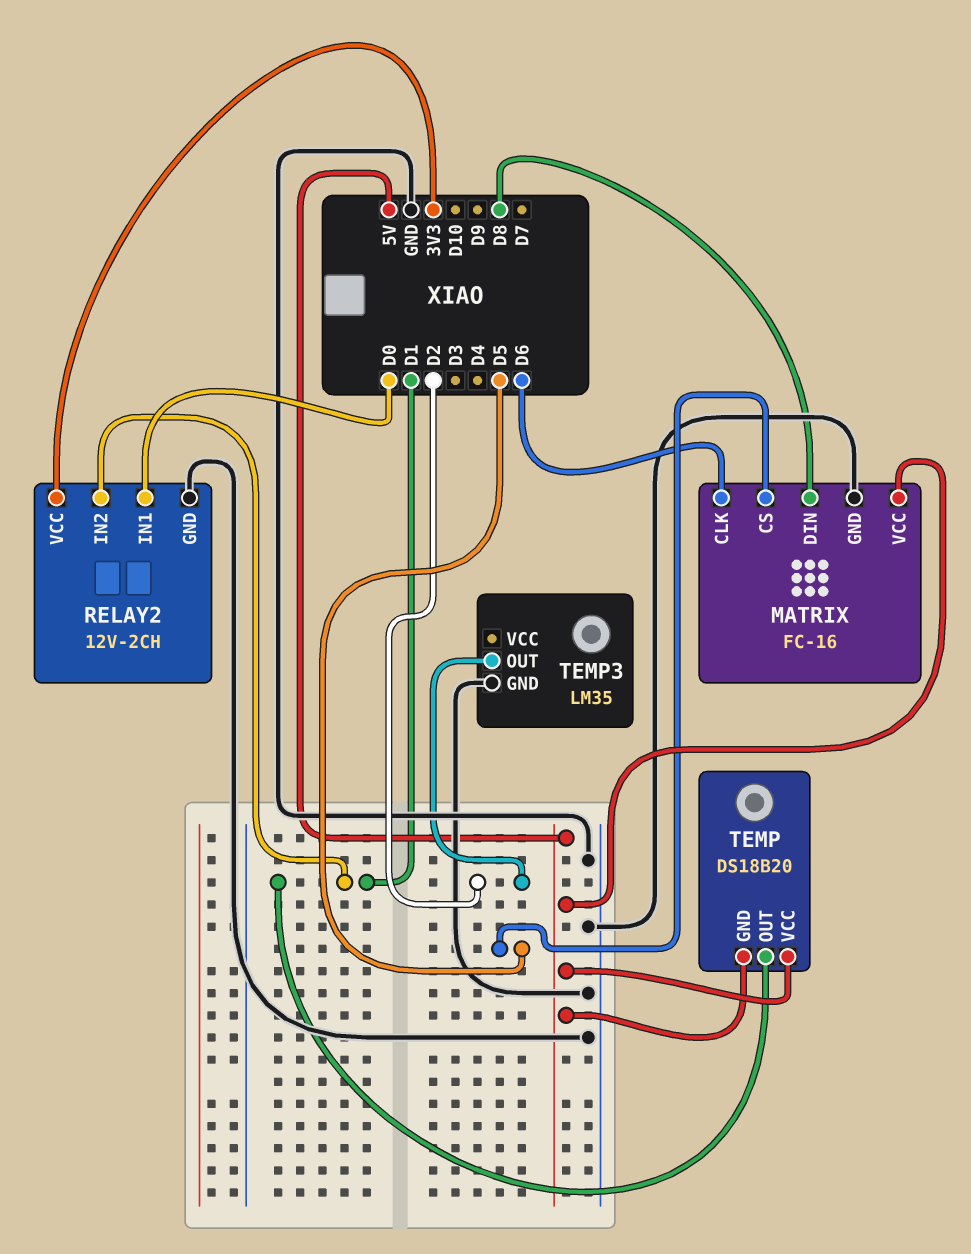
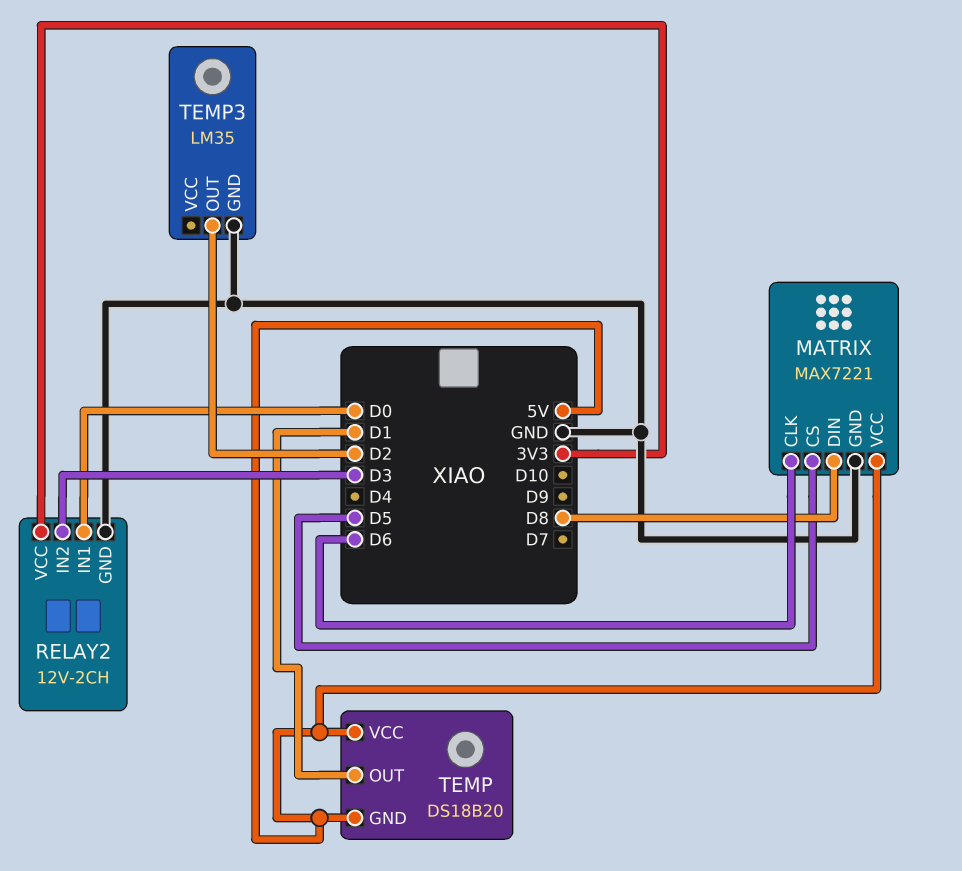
MATRIX: FC-16 -> MAX7221
RELAY2 pin IN2: D1 -> D3

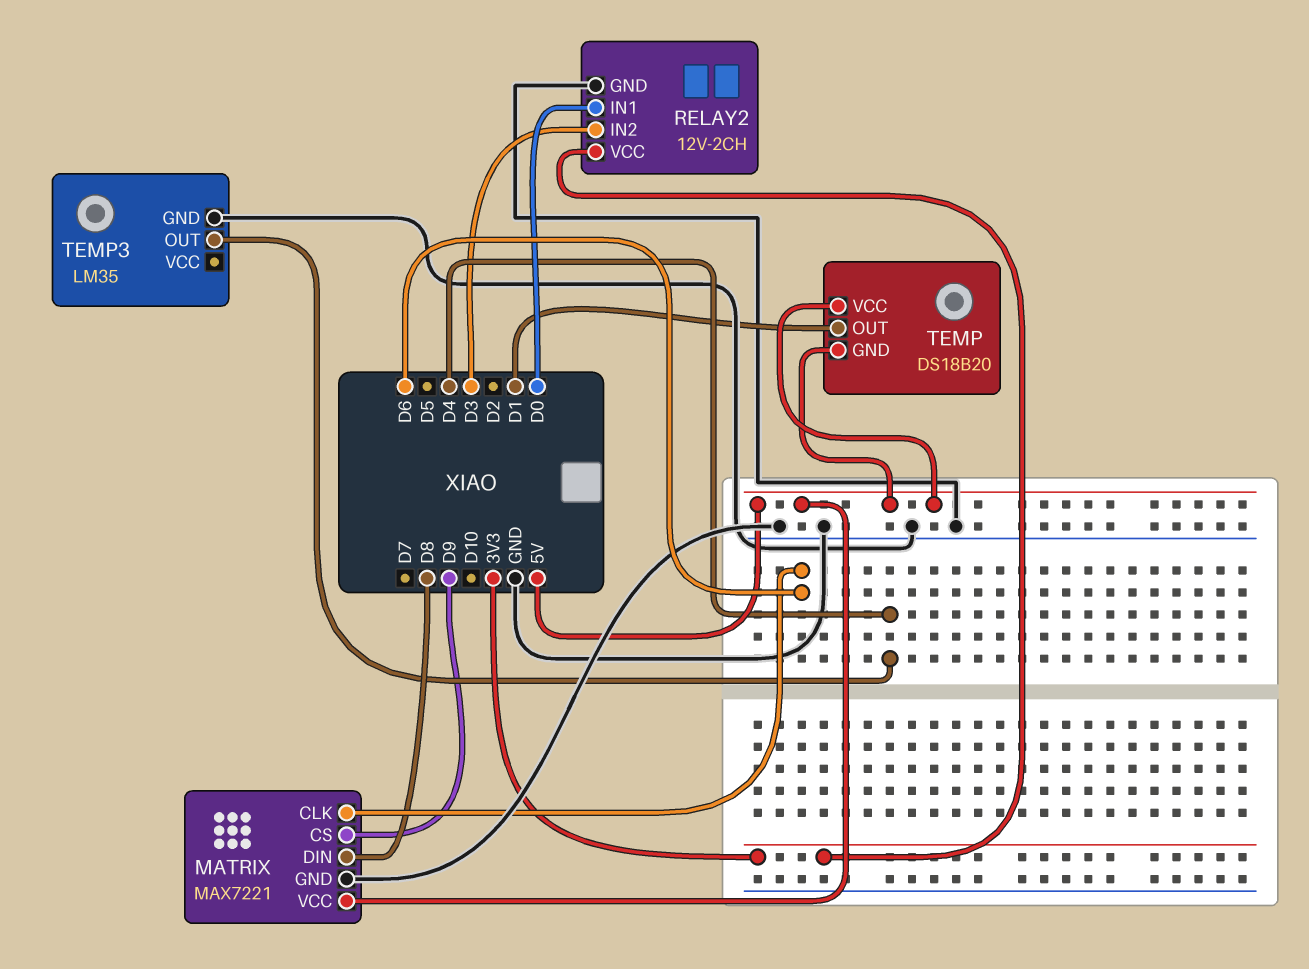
MATRIX pin CS: D5 -> D9
TEMP3 pin OUT: D2 -> D4

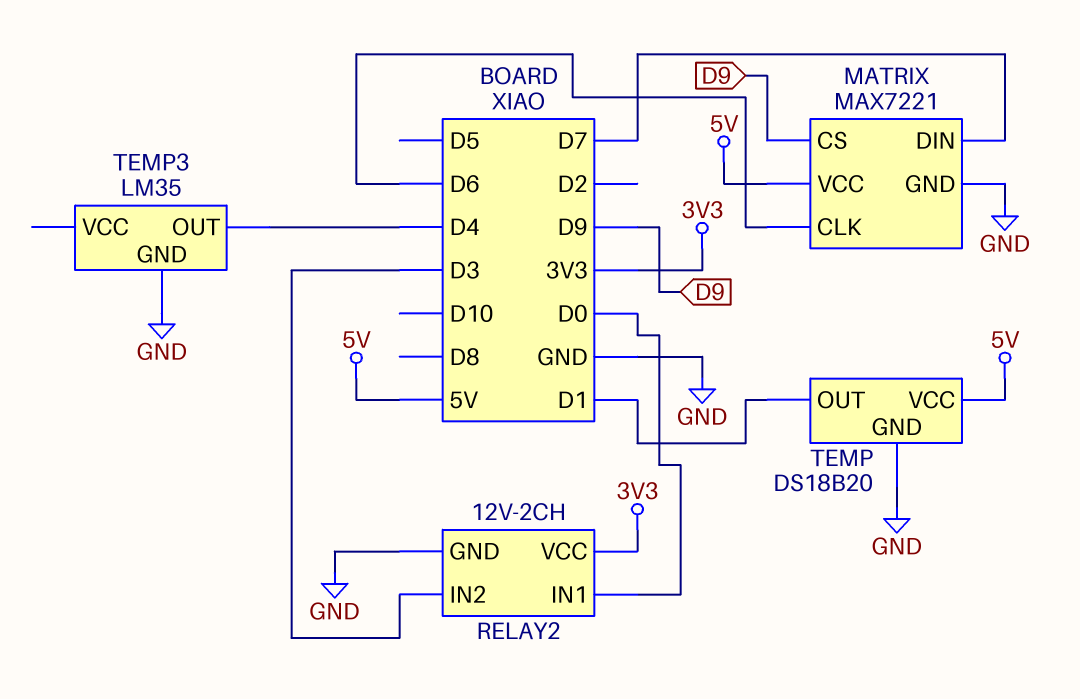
MATRIX pin DIN: D8 -> D7
TEMP pin GND: 5V -> GND

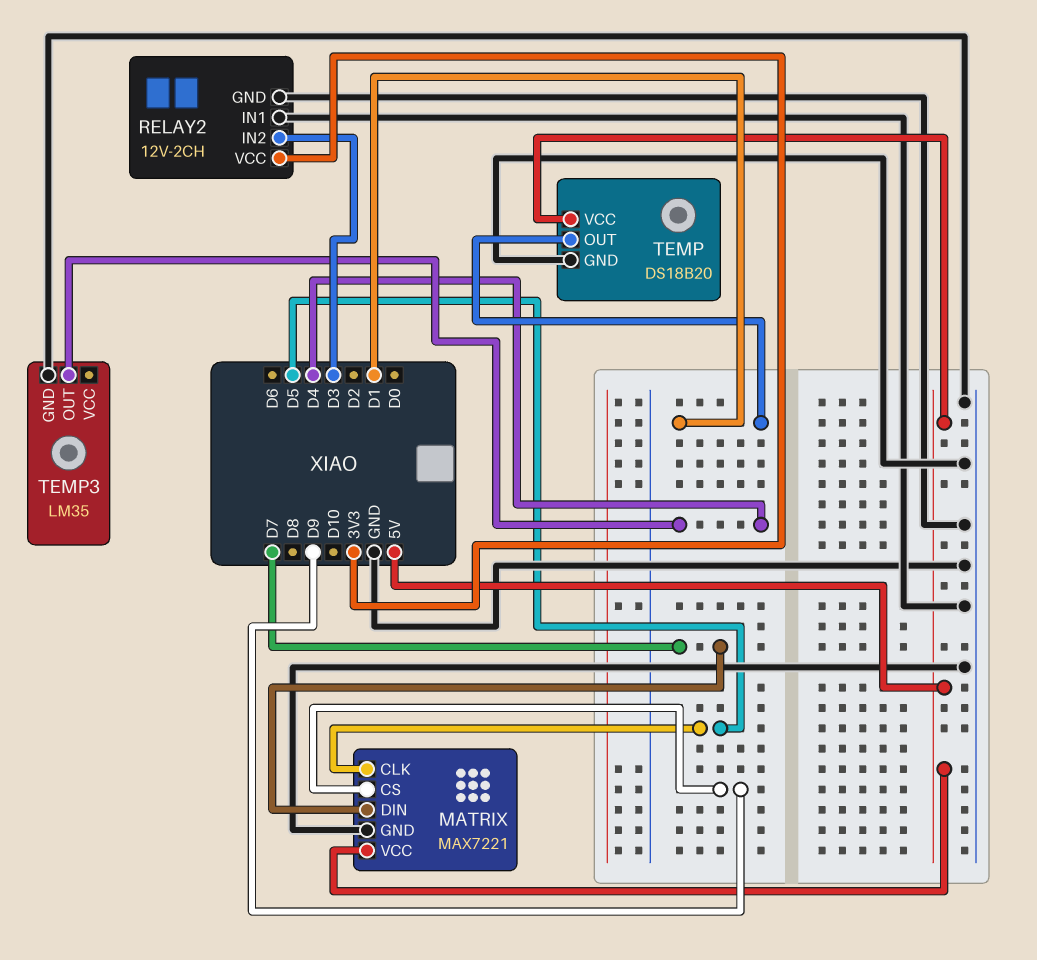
MATRIX pin CLK: D6 -> D5
RELAY2 pin IN1: D0 -> GND

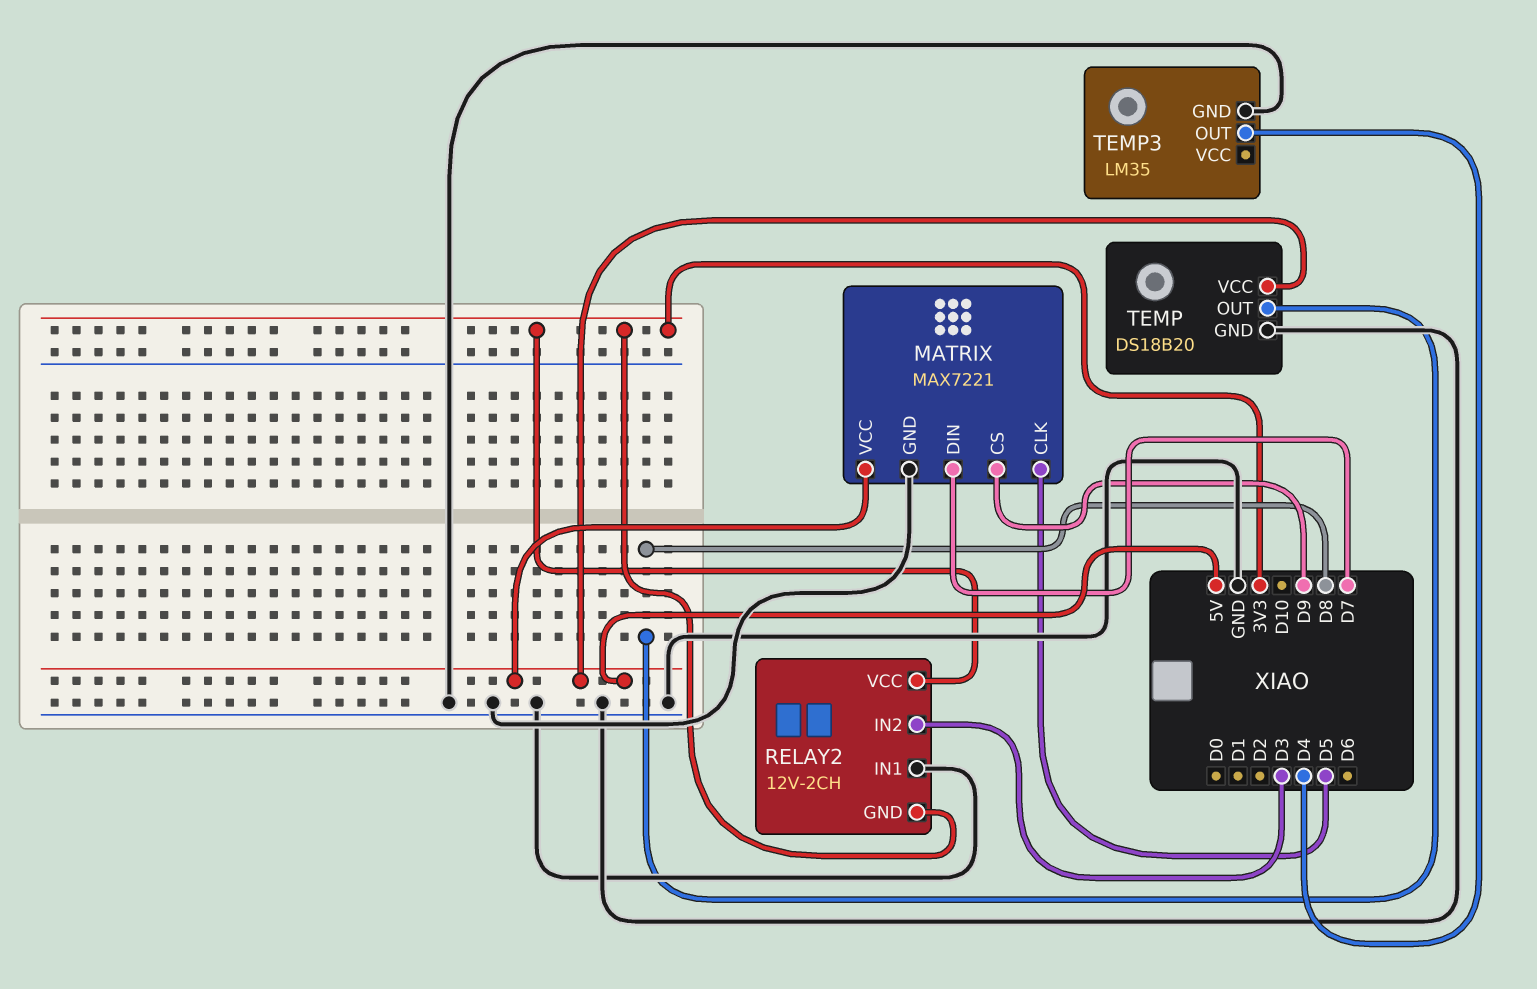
RELAY2 pin GND: GND -> 3V3
TEMP pin OUT: D1 -> D8

